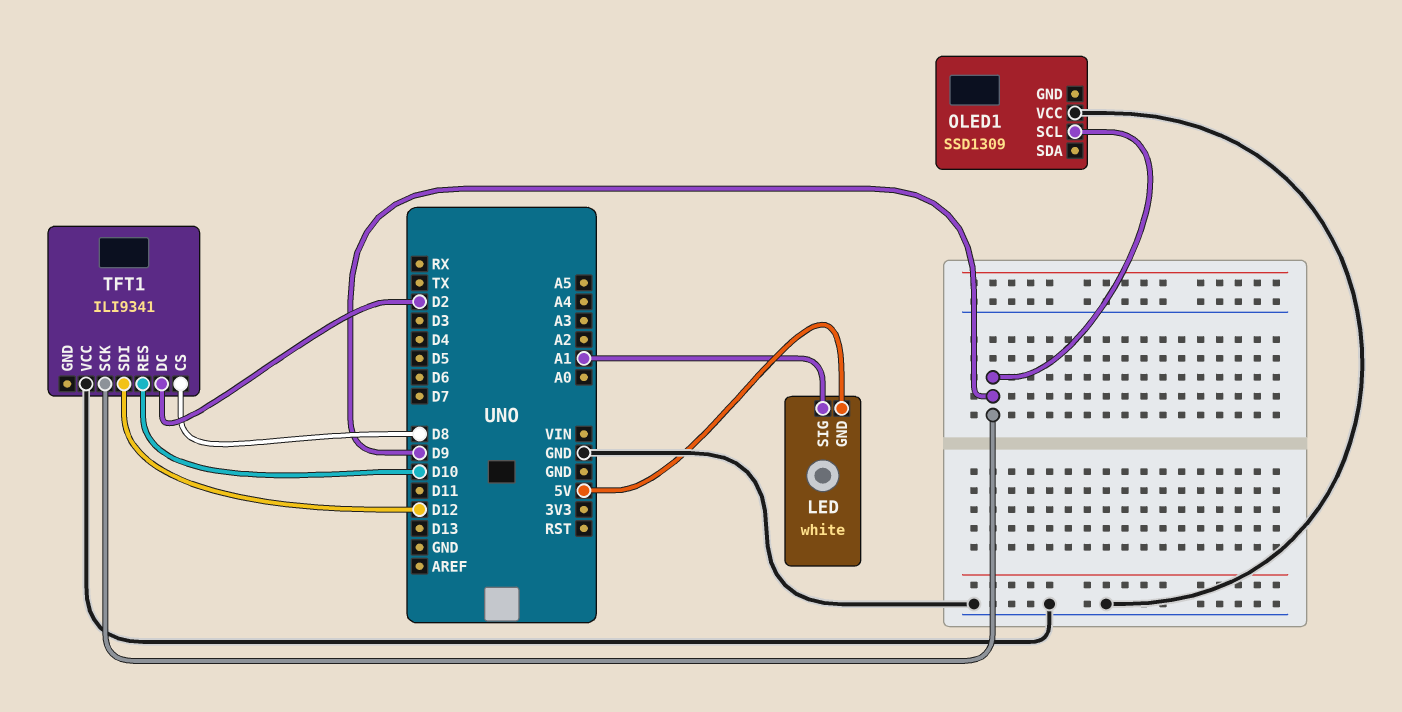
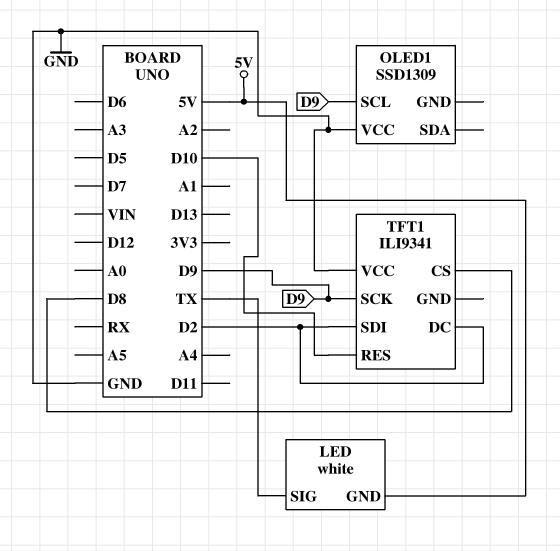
LED pin SIG: A1 -> TX
TFT1 pin SDI: D12 -> D2

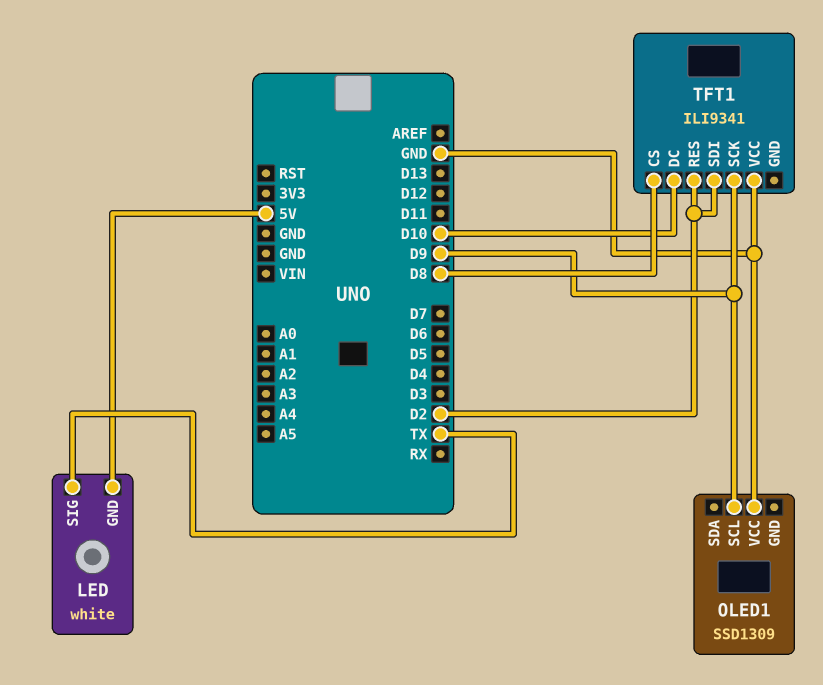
TFT1 pin DC: D2 -> D10
TFT1 pin RES: D10 -> D2

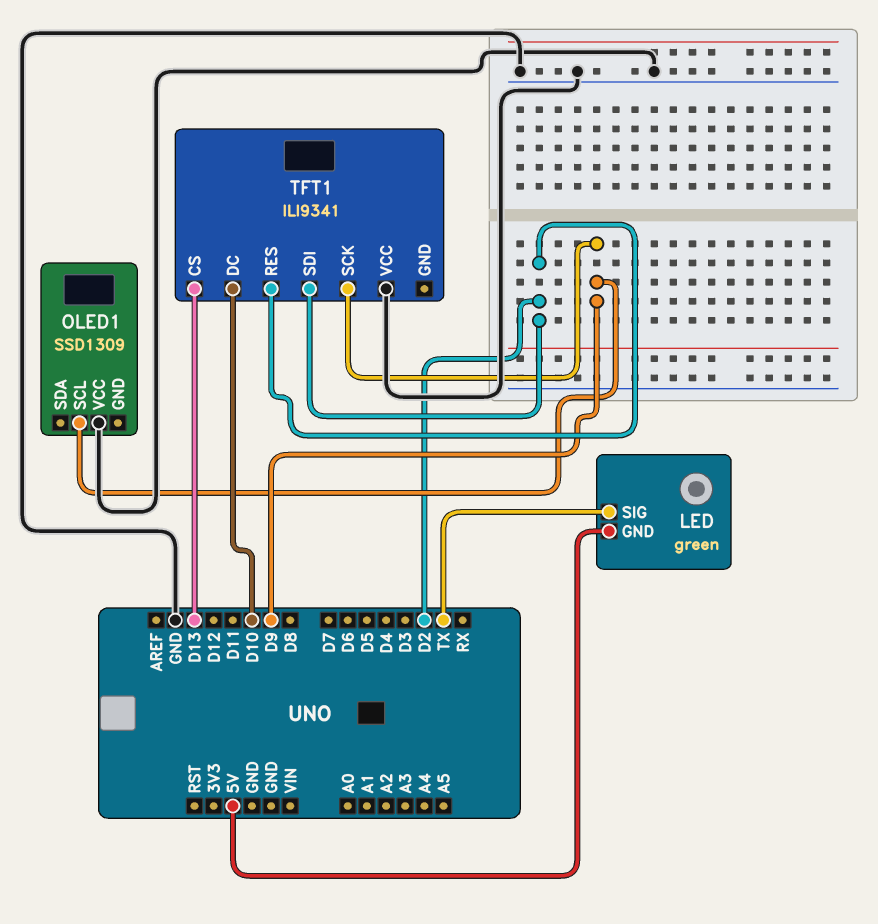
LED: white -> green
TFT1 pin CS: D8 -> D13

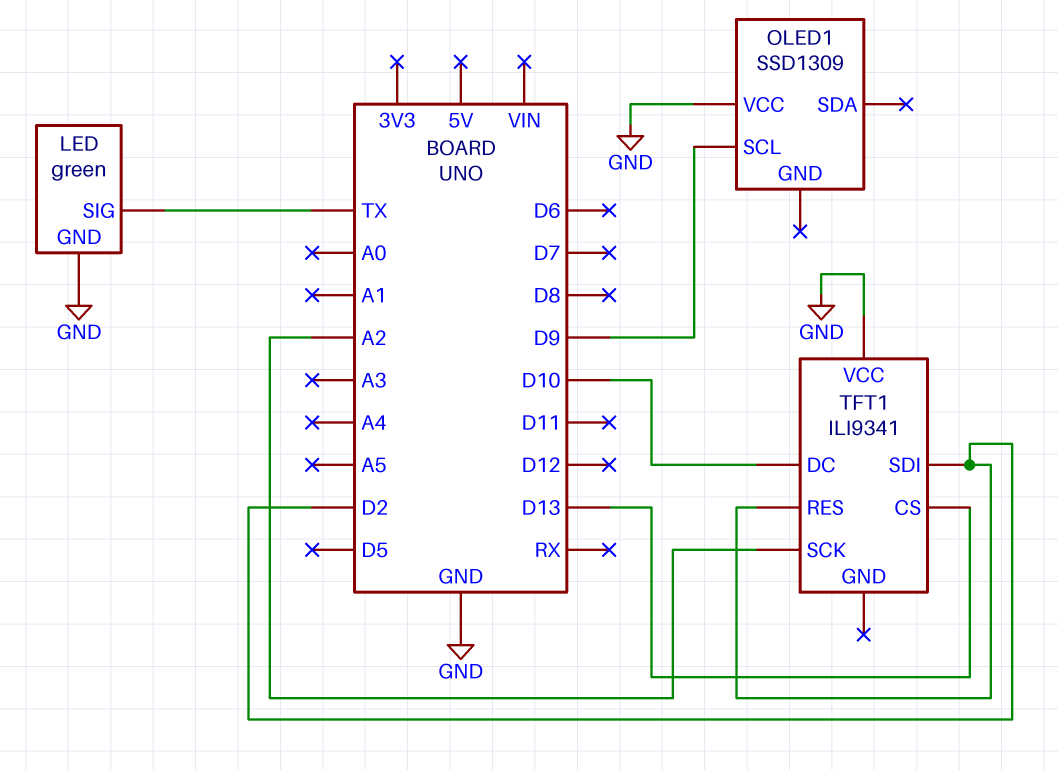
LED pin GND: 5V -> GND
TFT1 pin SCK: D9 -> A2

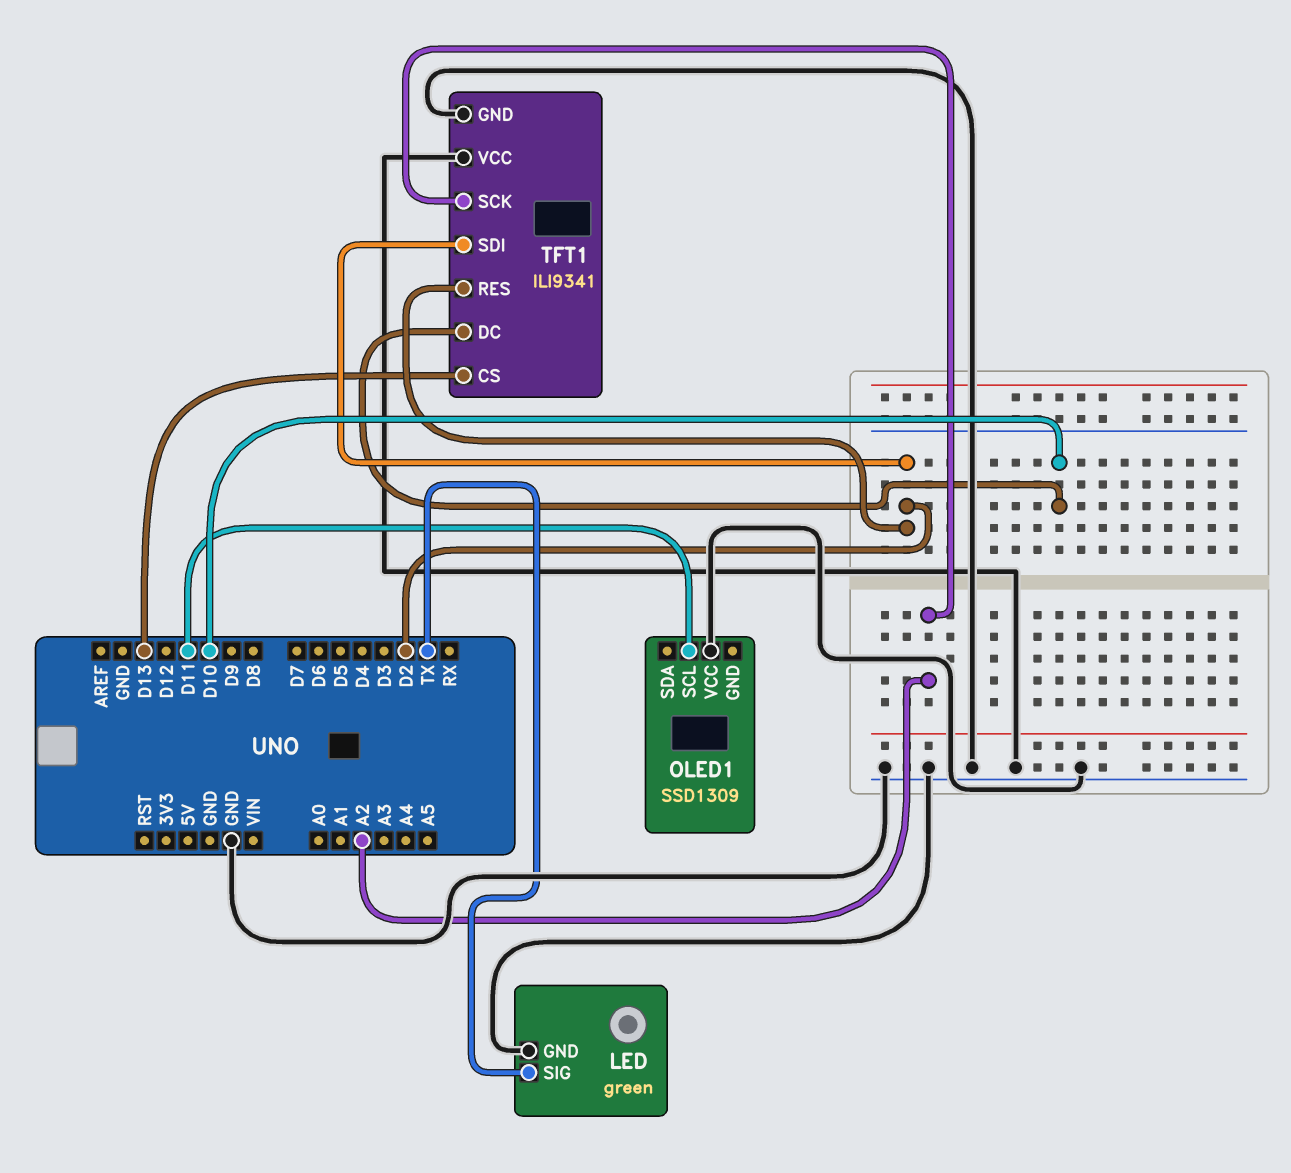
OLED1 pin SCL: D9 -> D11
TFT1 pin GND: none -> GND

